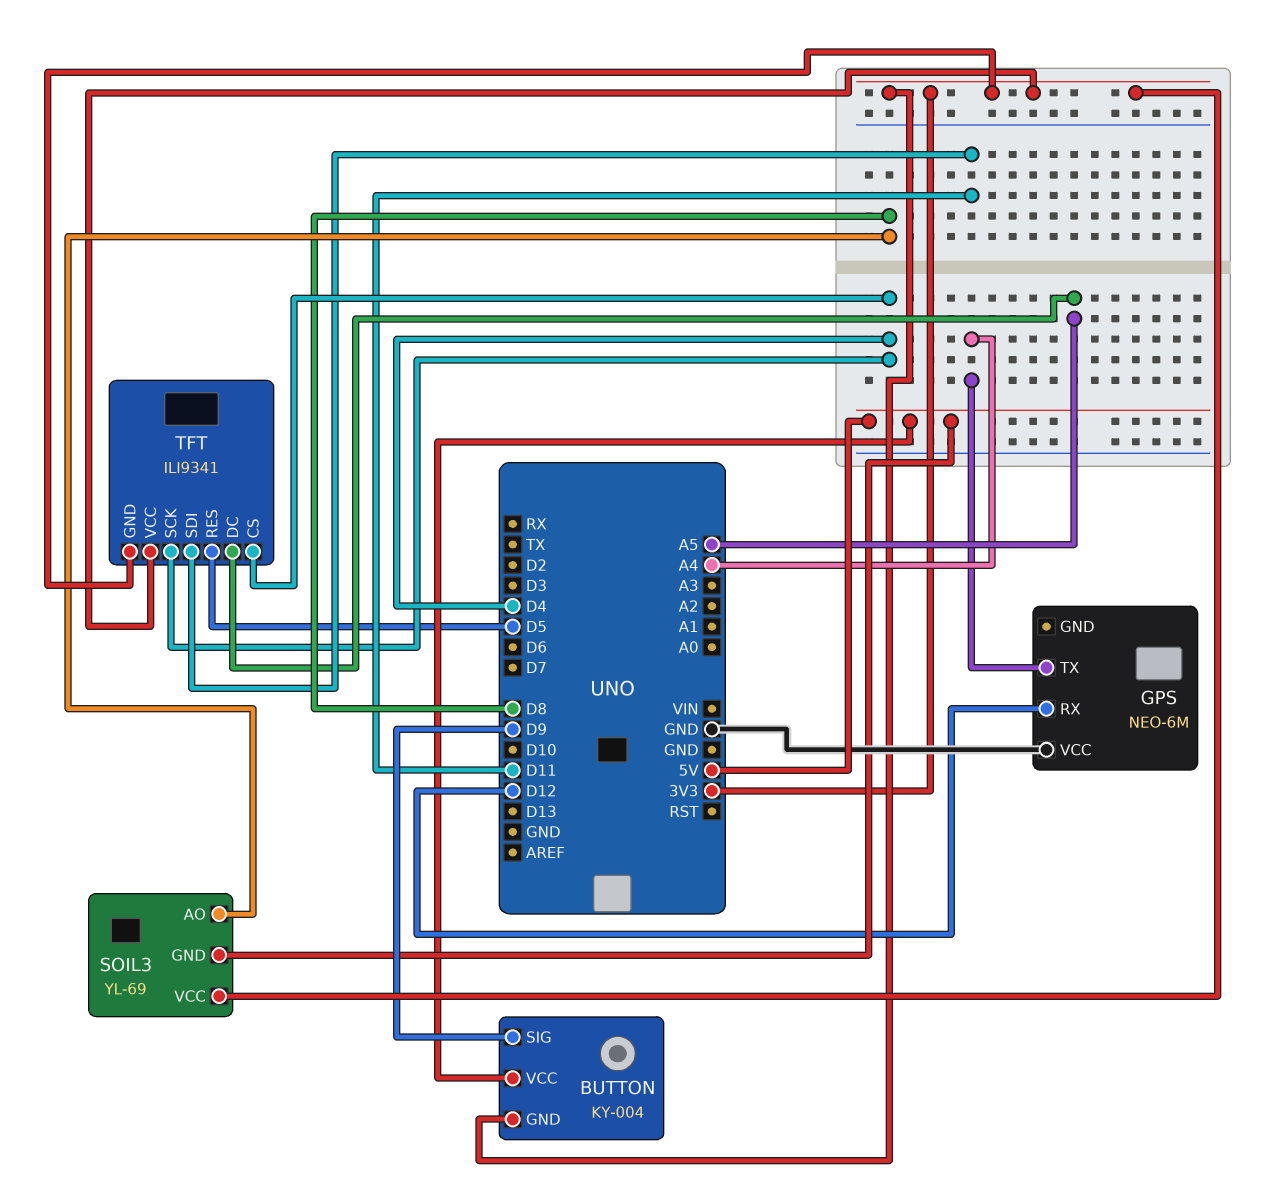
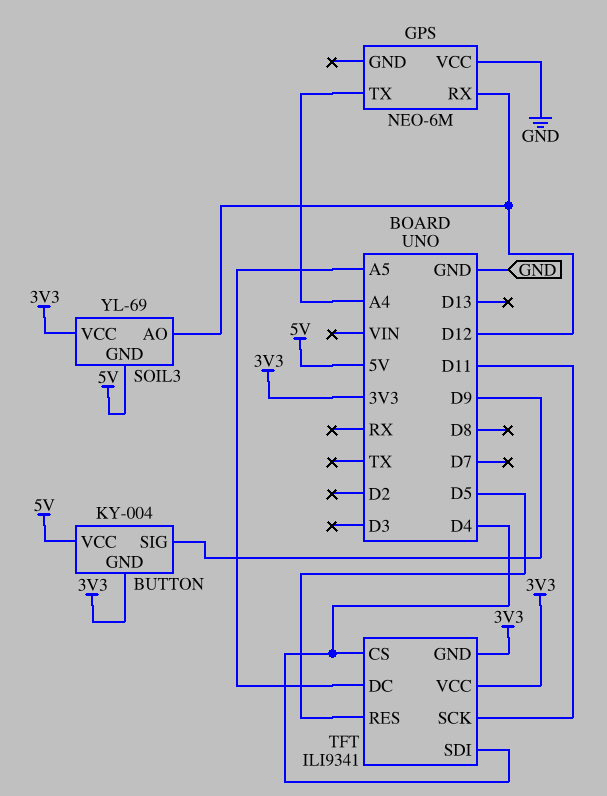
SOIL3 pin AO: D8 -> D12
TFT pin SCK: D4 -> D11
TFT pin SDI: D11 -> D4

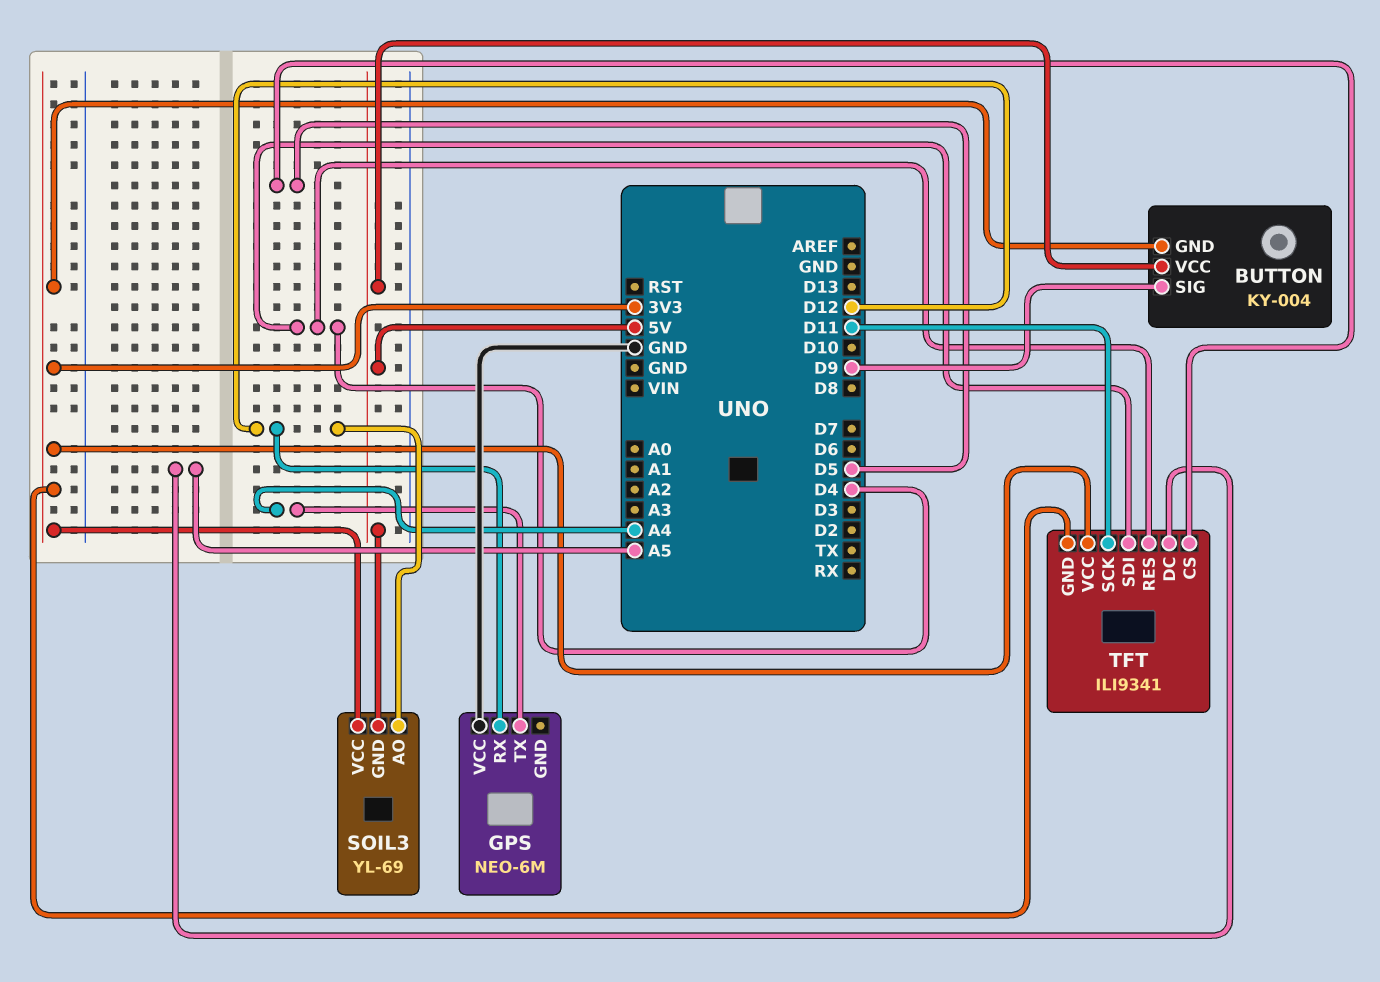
TFT pin CS: D4 -> D5
TFT pin RES: D5 -> D4

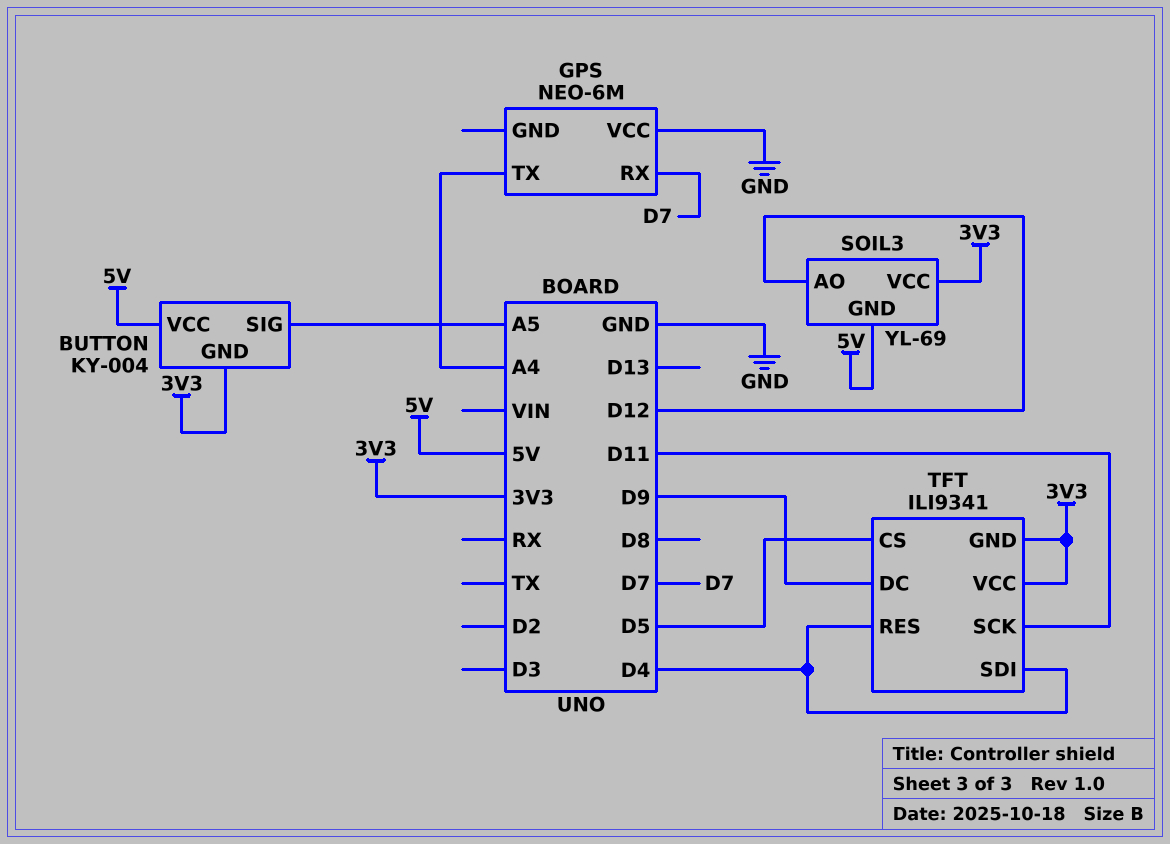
BUTTON pin SIG: D9 -> A5
GPS pin RX: D12 -> D7
TFT pin DC: A5 -> D9

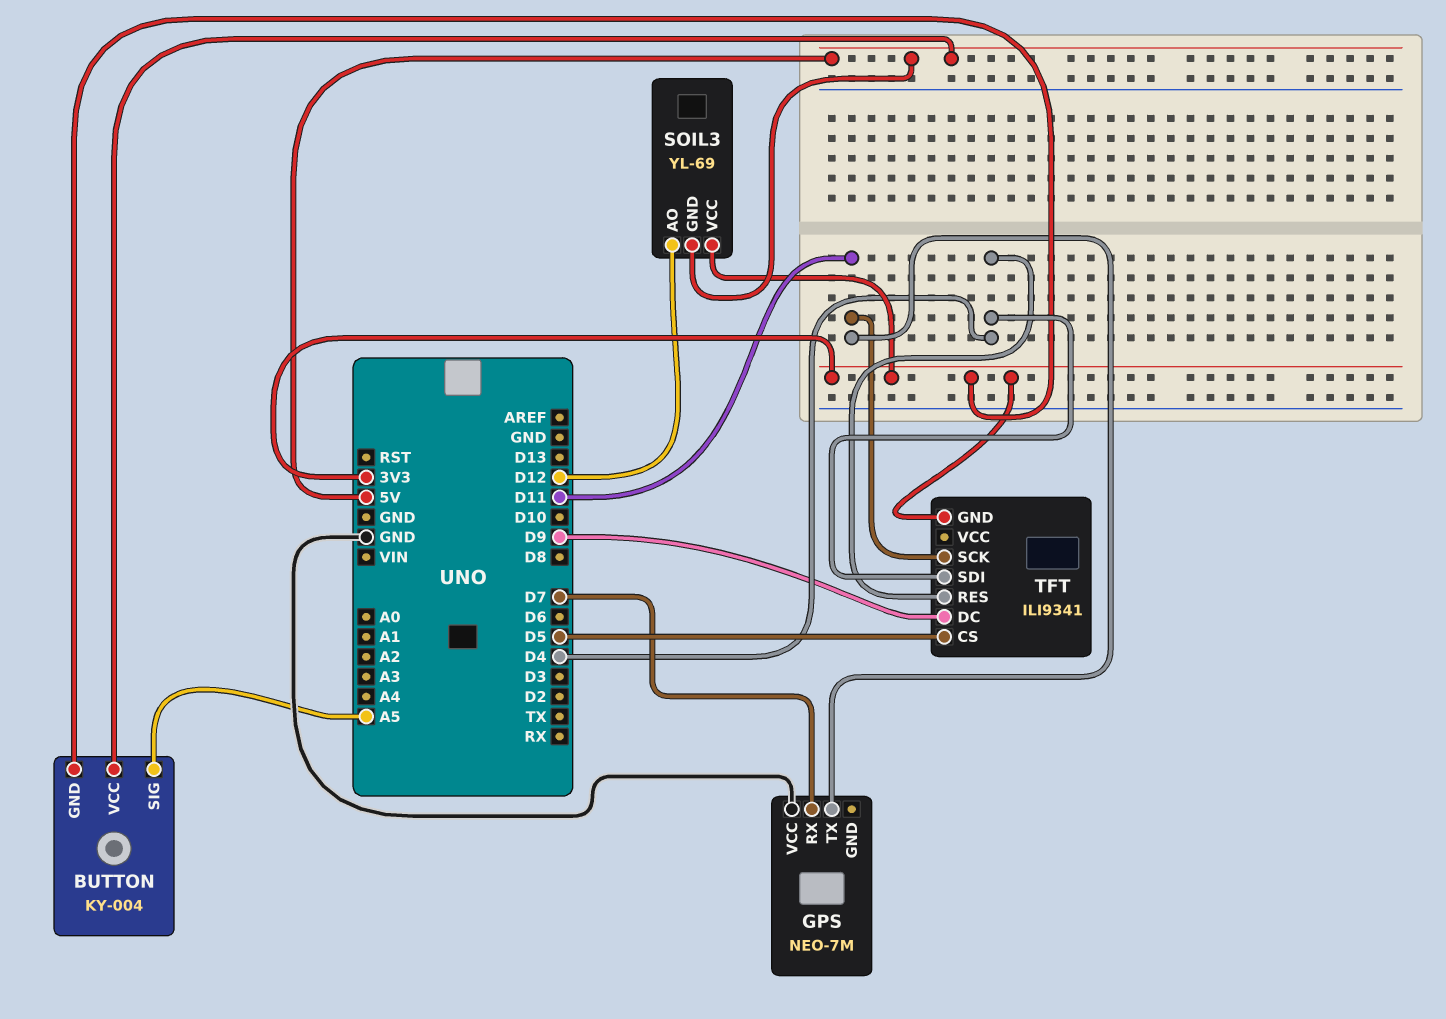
GPS: NEO-6M -> NEO-7M
GPS pin TX: A4 -> D11
TFT pin VCC: 3V3 -> none

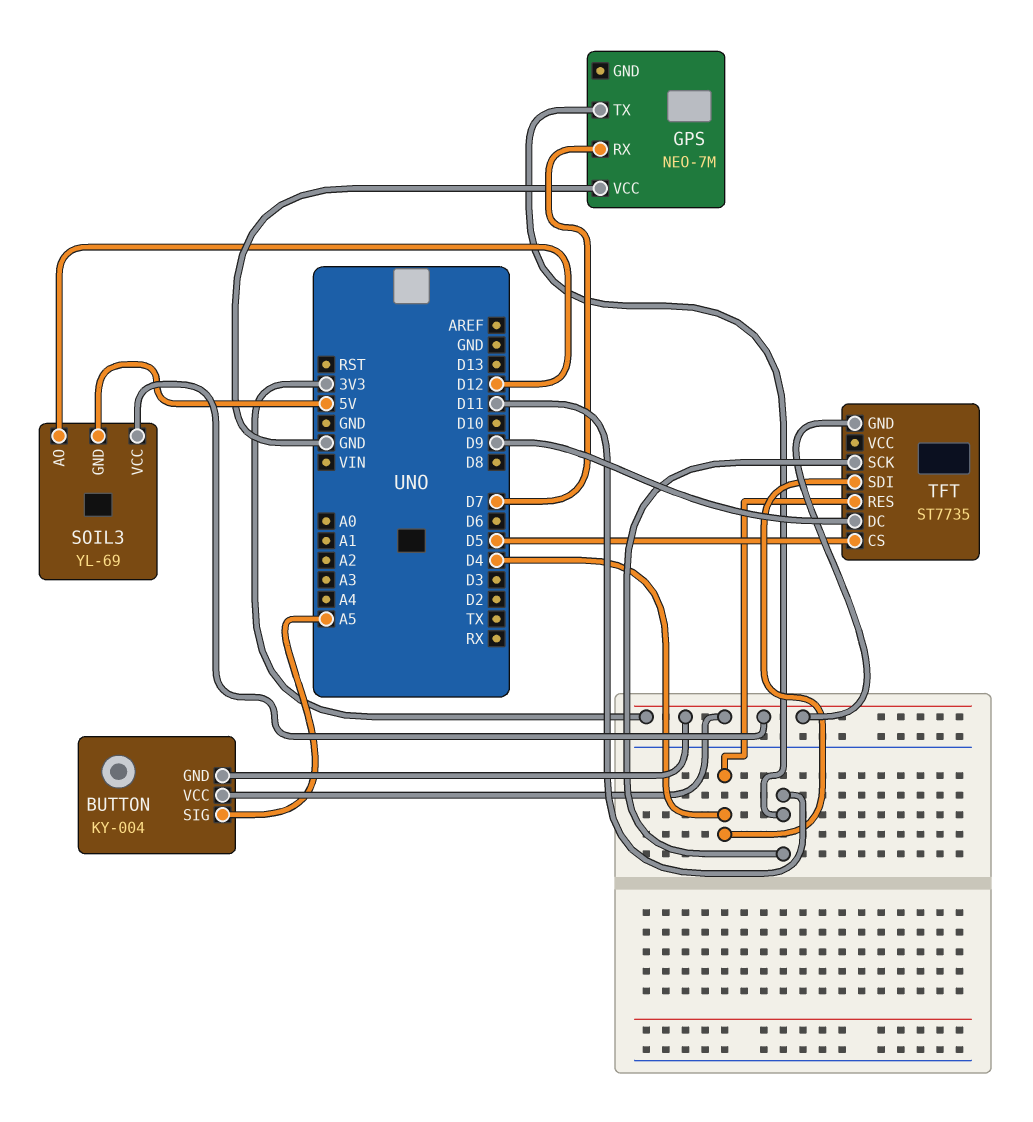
BUTTON pin VCC: 5V -> 3V3
TFT: ILI9341 -> ST7735

